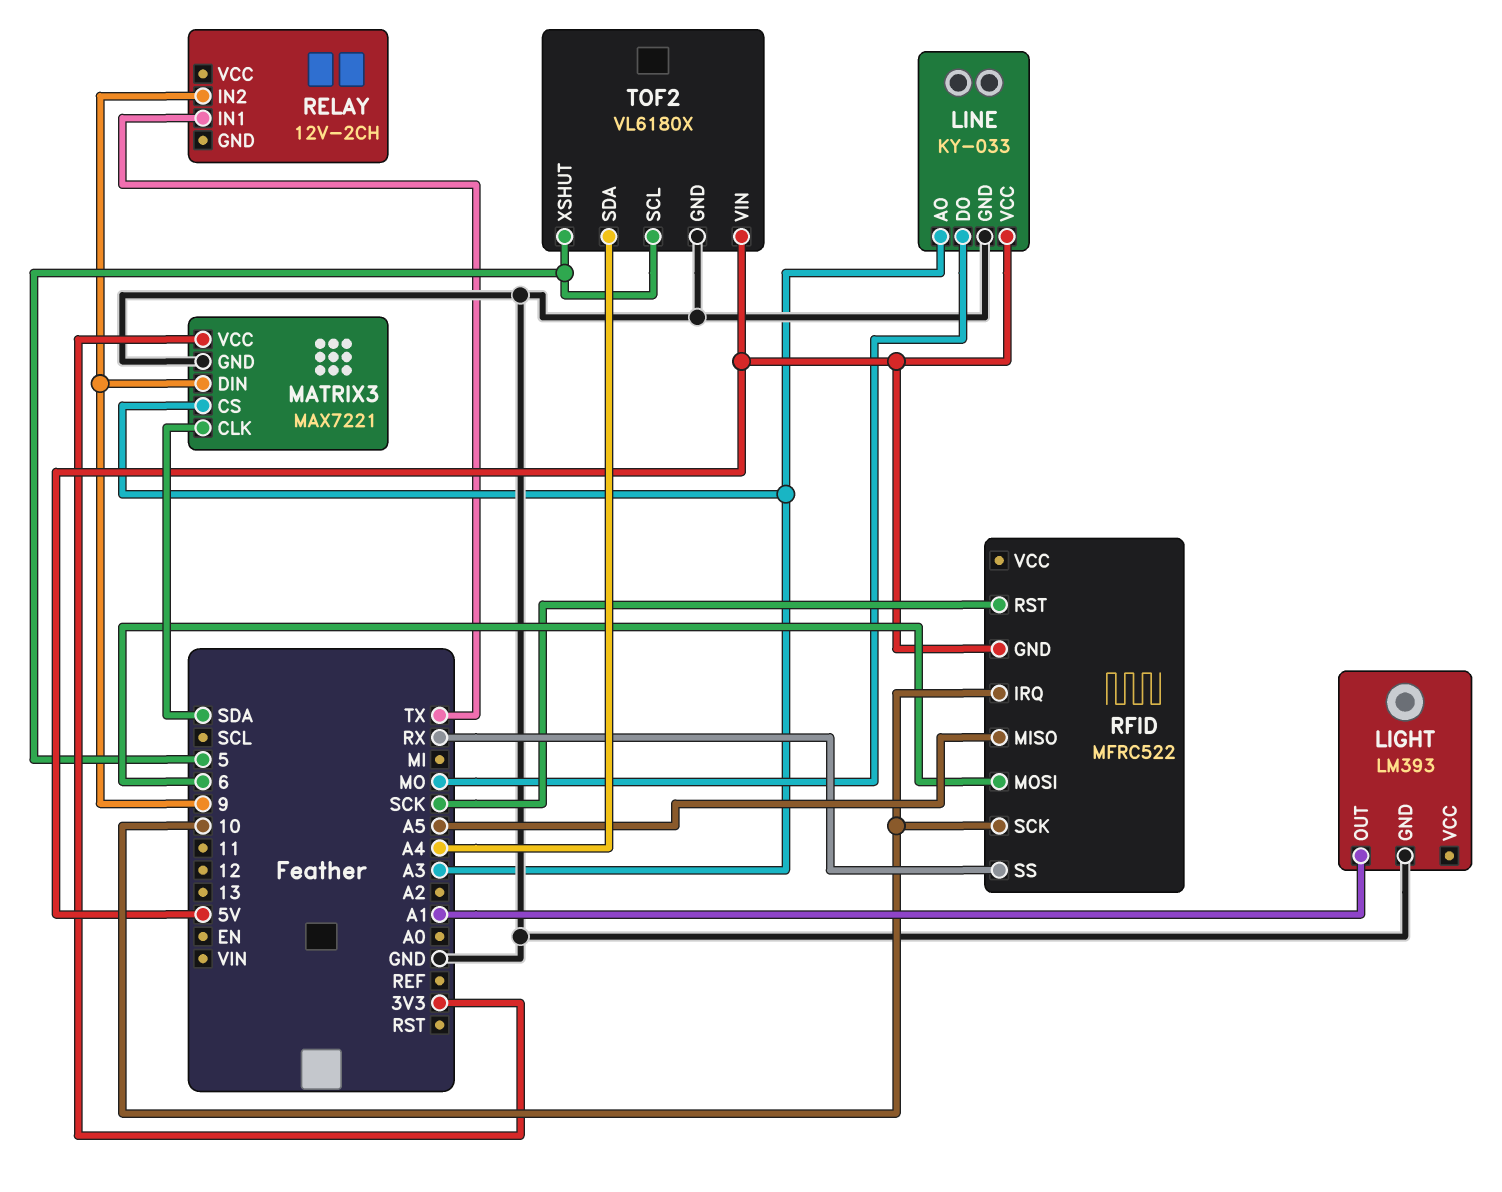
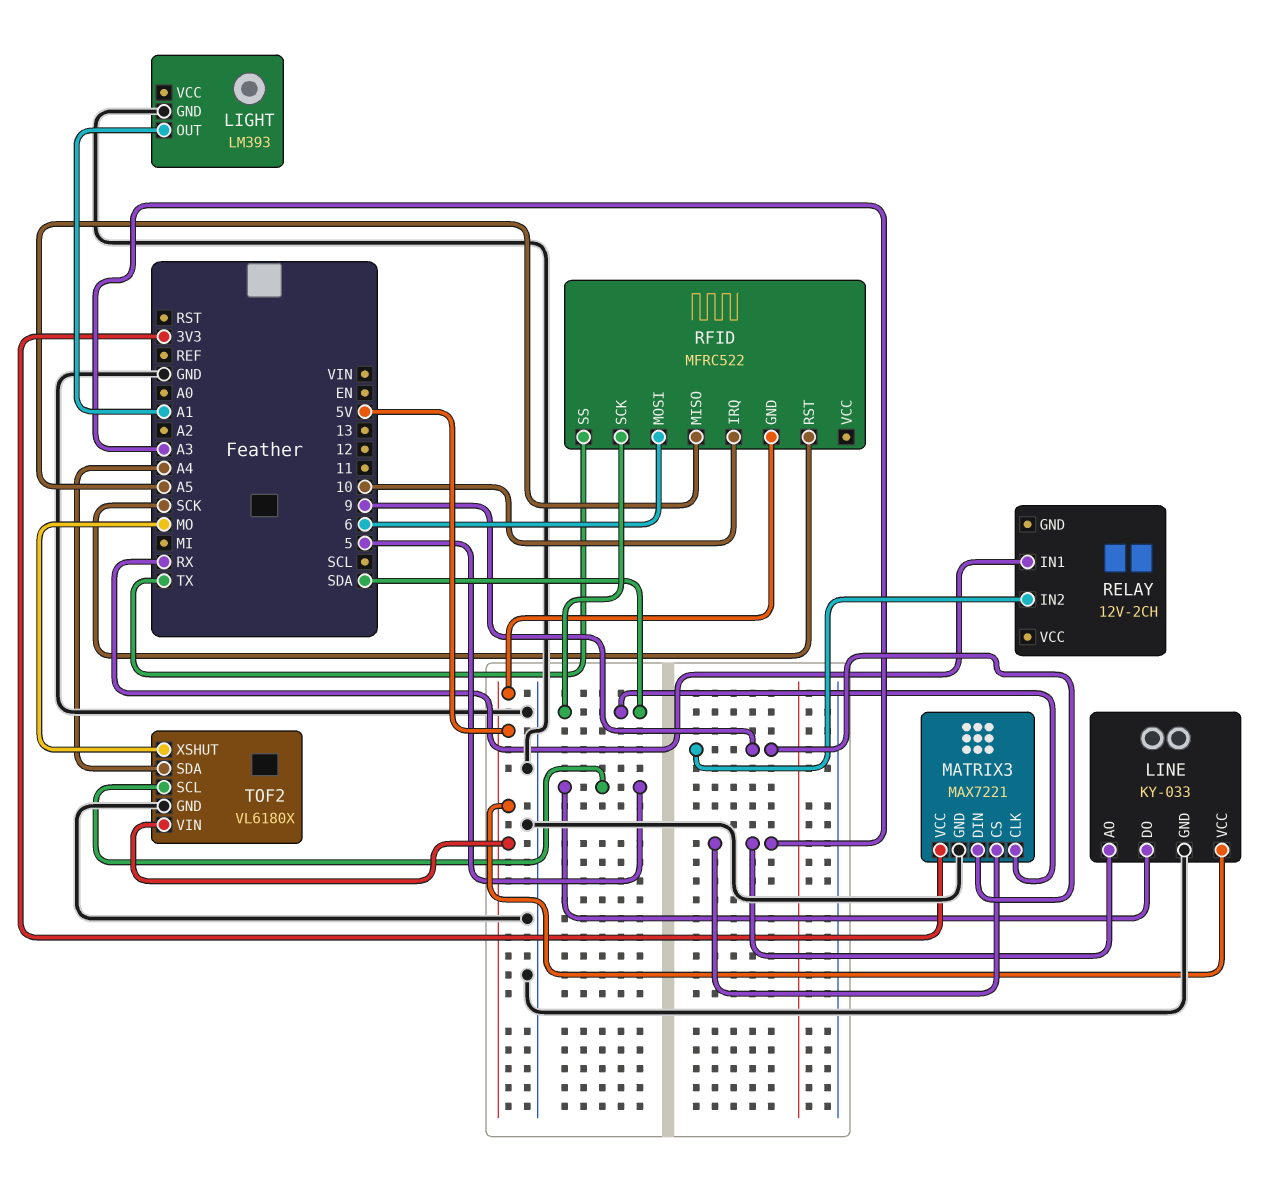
LINE pin DO: MO -> 5
RELAY pin IN1: TX -> RX
RFID pin SCK: 10 -> SDA
RFID pin SS: RX -> TX
TOF2 pin XSHUT: 5 -> MO

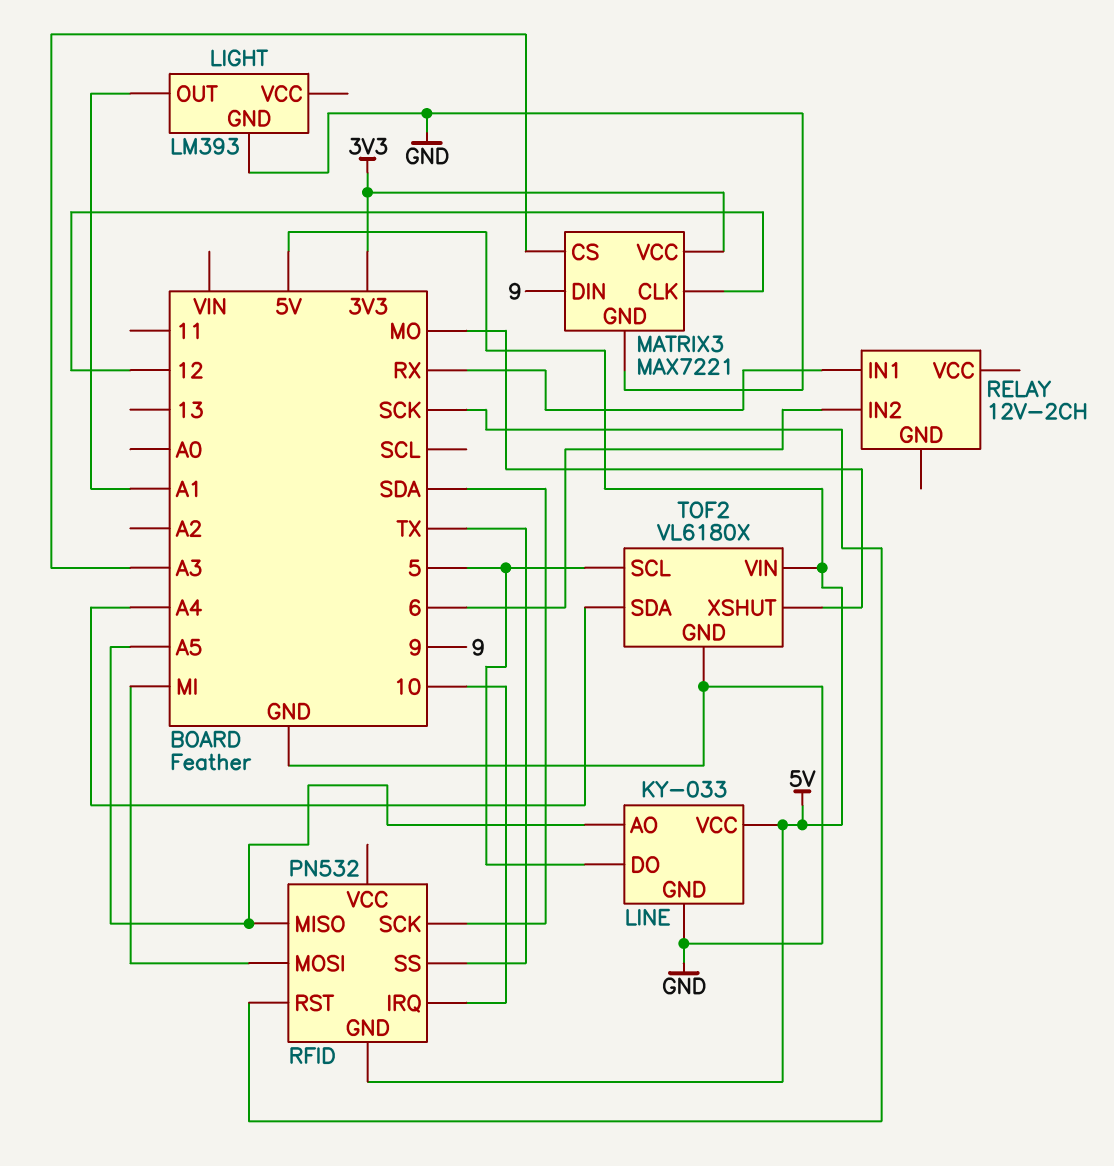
LINE pin AO: A3 -> A5
MATRIX3 pin CLK: SDA -> 12
RELAY pin IN2: 9 -> 6
RFID: MFRC522 -> PN532
RFID pin MOSI: 6 -> MI

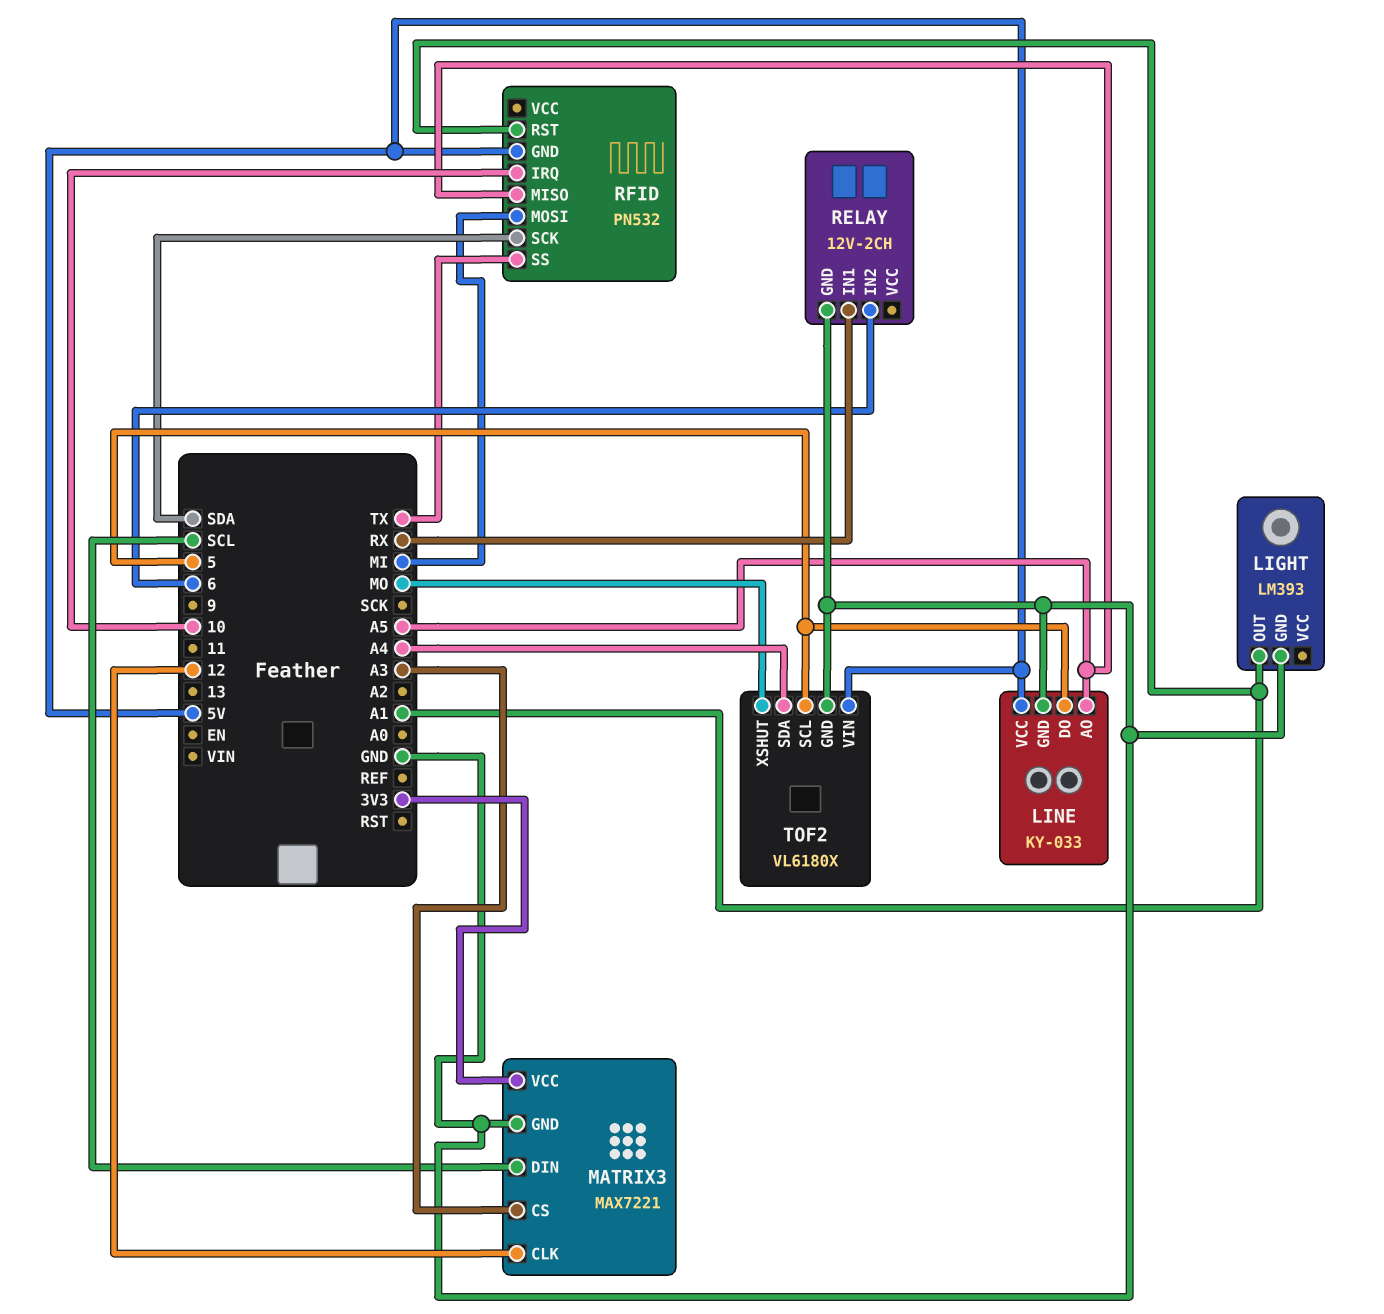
MATRIX3 pin DIN: 9 -> SCL
RELAY pin GND: none -> GND
RFID pin RST: SCK -> A1

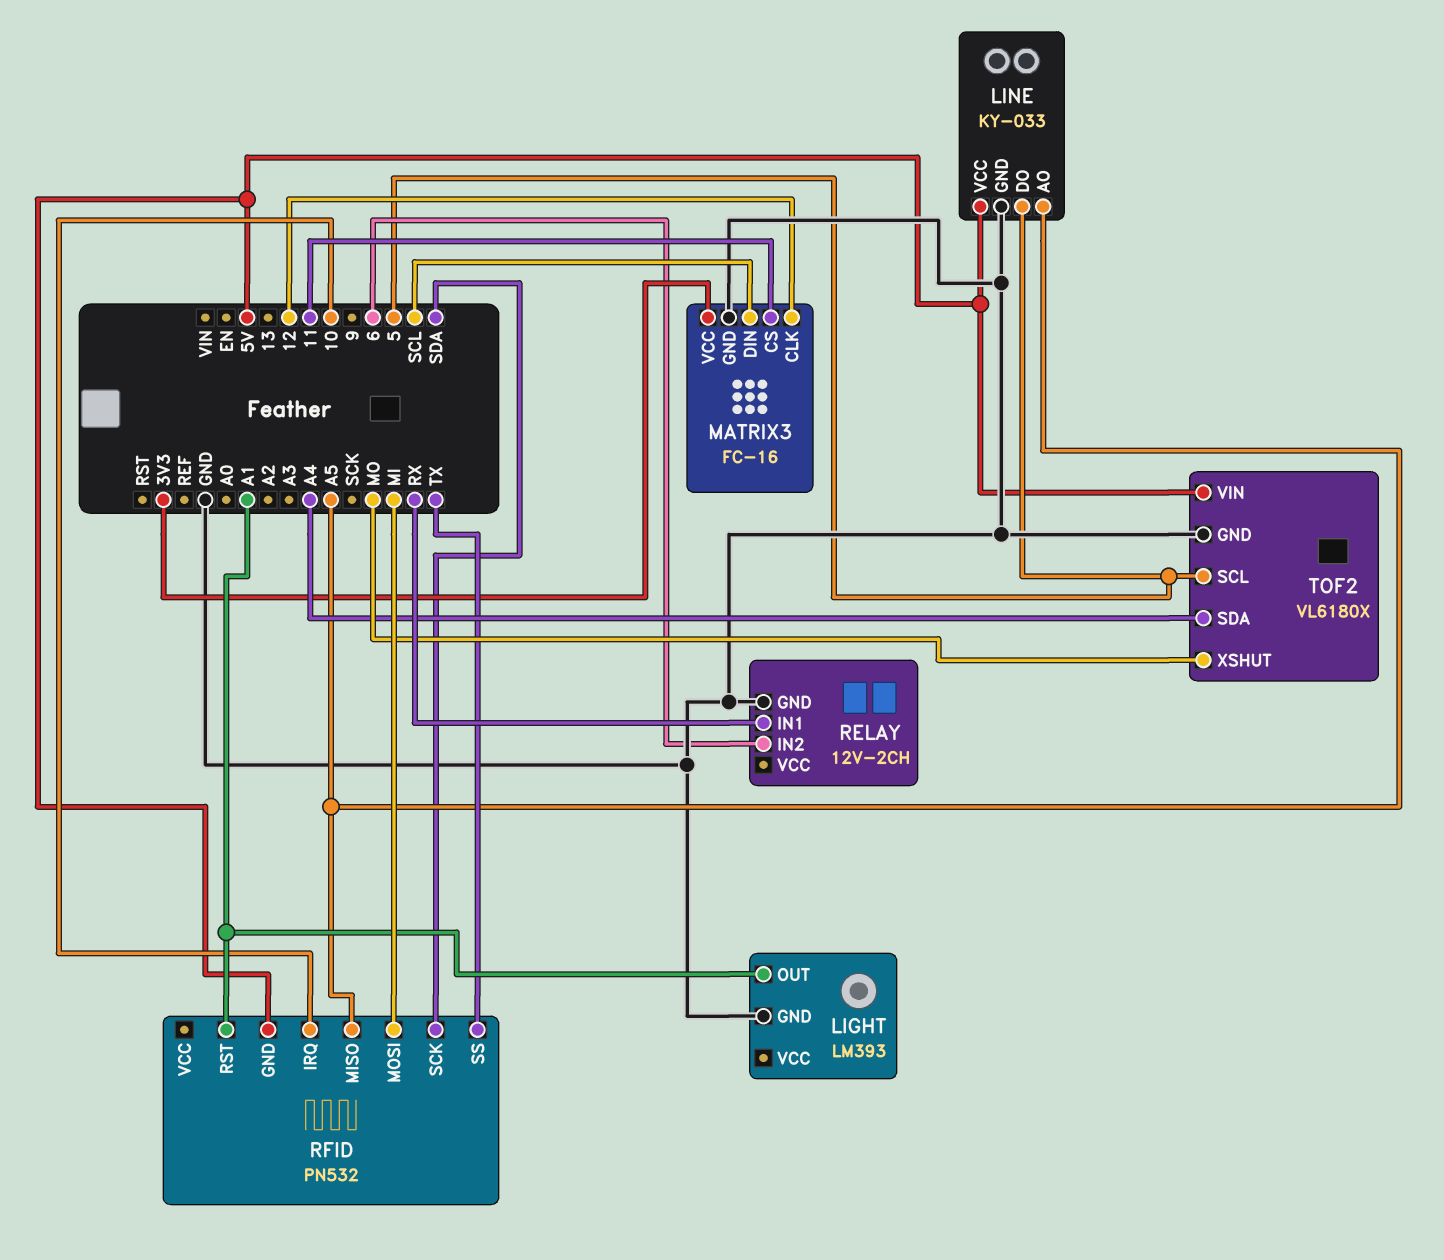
MATRIX3: MAX7221 -> FC-16
MATRIX3 pin CS: A3 -> 11

